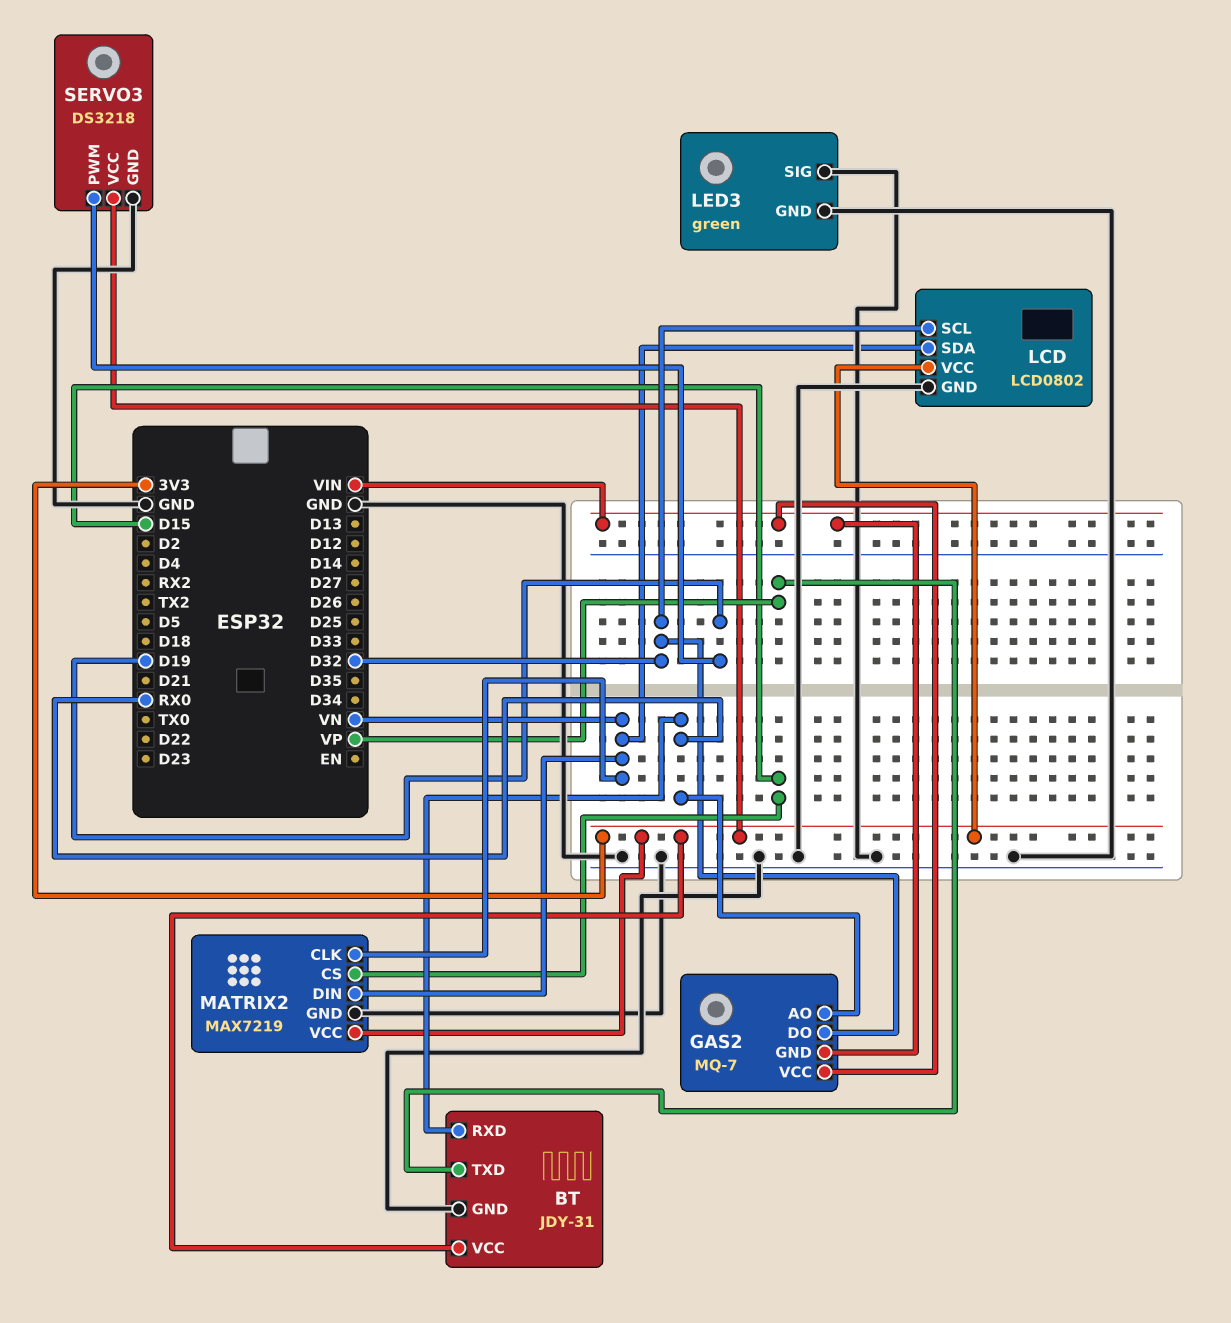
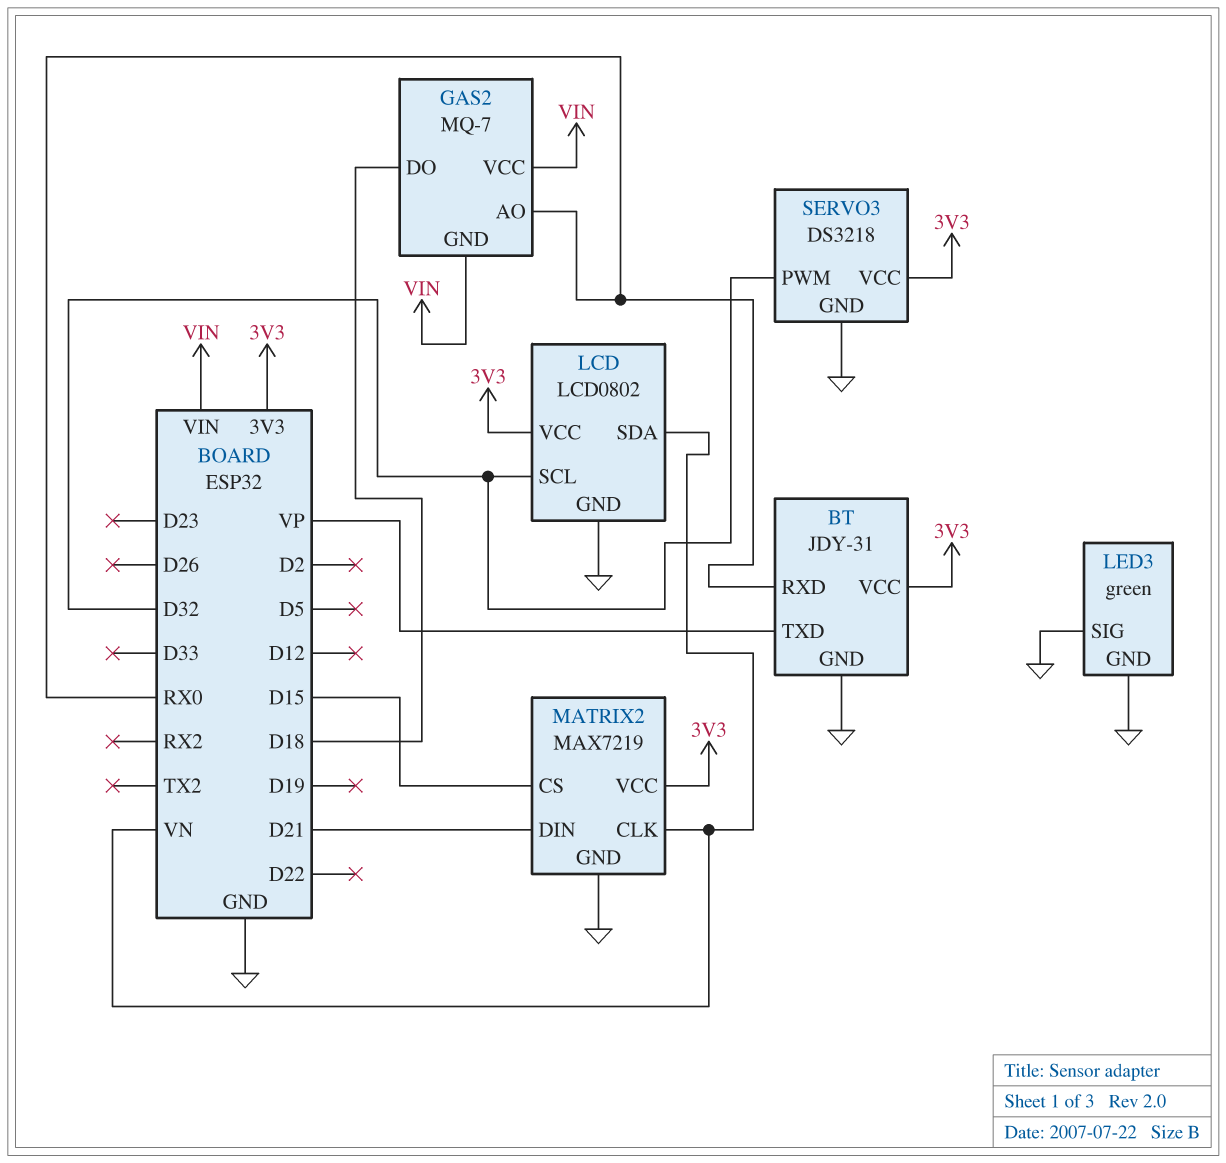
GAS2 pin DO: D32 -> D18
MATRIX2 pin DIN: VN -> D21
SERVO3 pin PWM: D19 -> D32

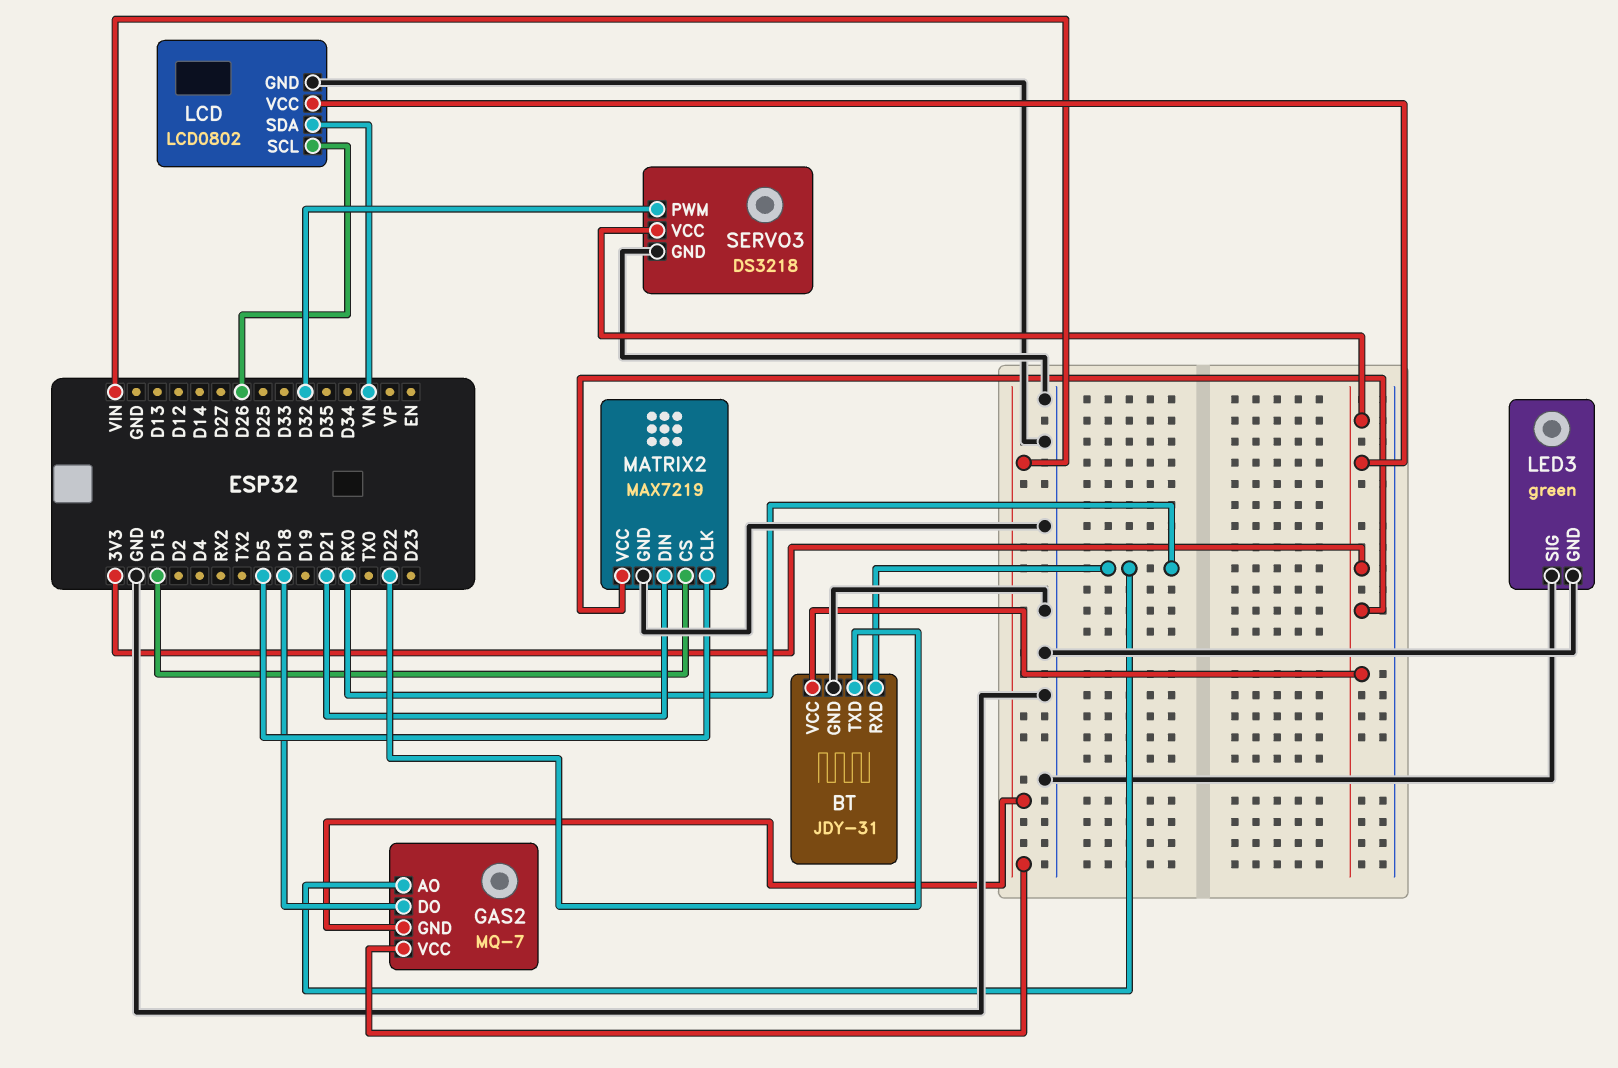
BT pin TXD: VP -> D22
LCD pin SCL: D32 -> D26
MATRIX2 pin CLK: VN -> D5

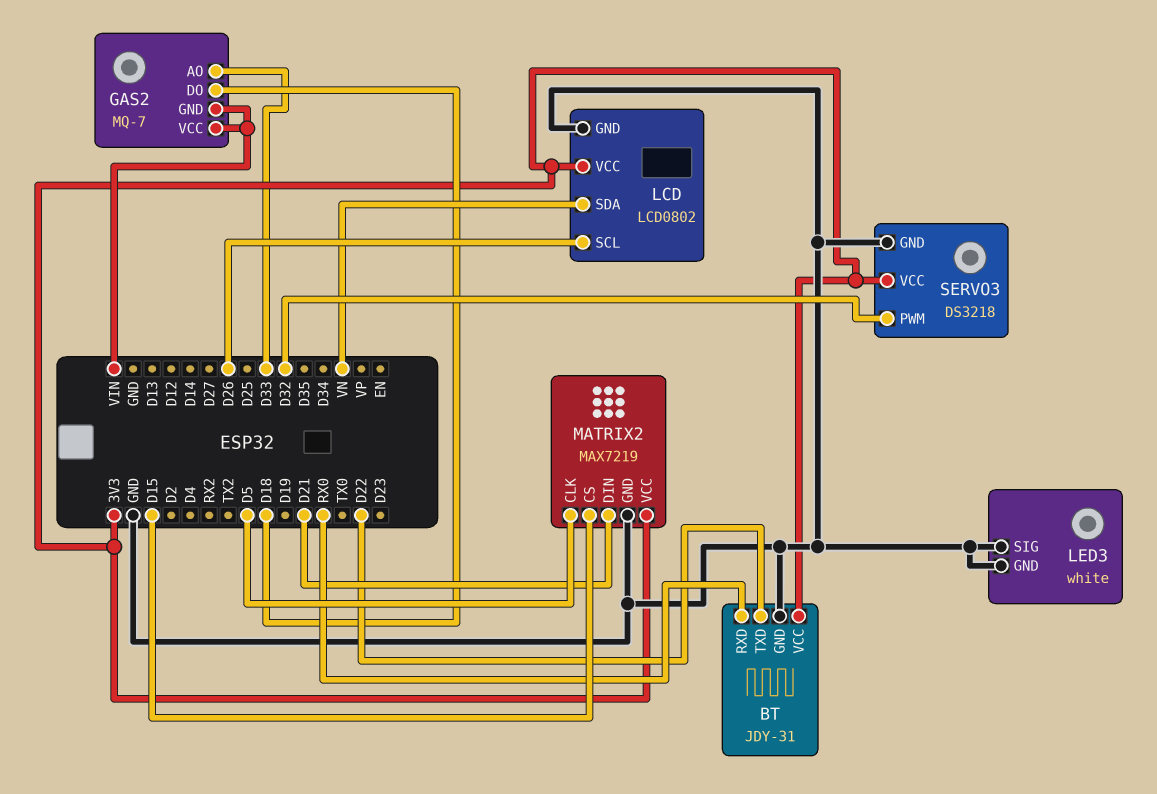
GAS2 pin AO: RX0 -> D33
LED3: green -> white

